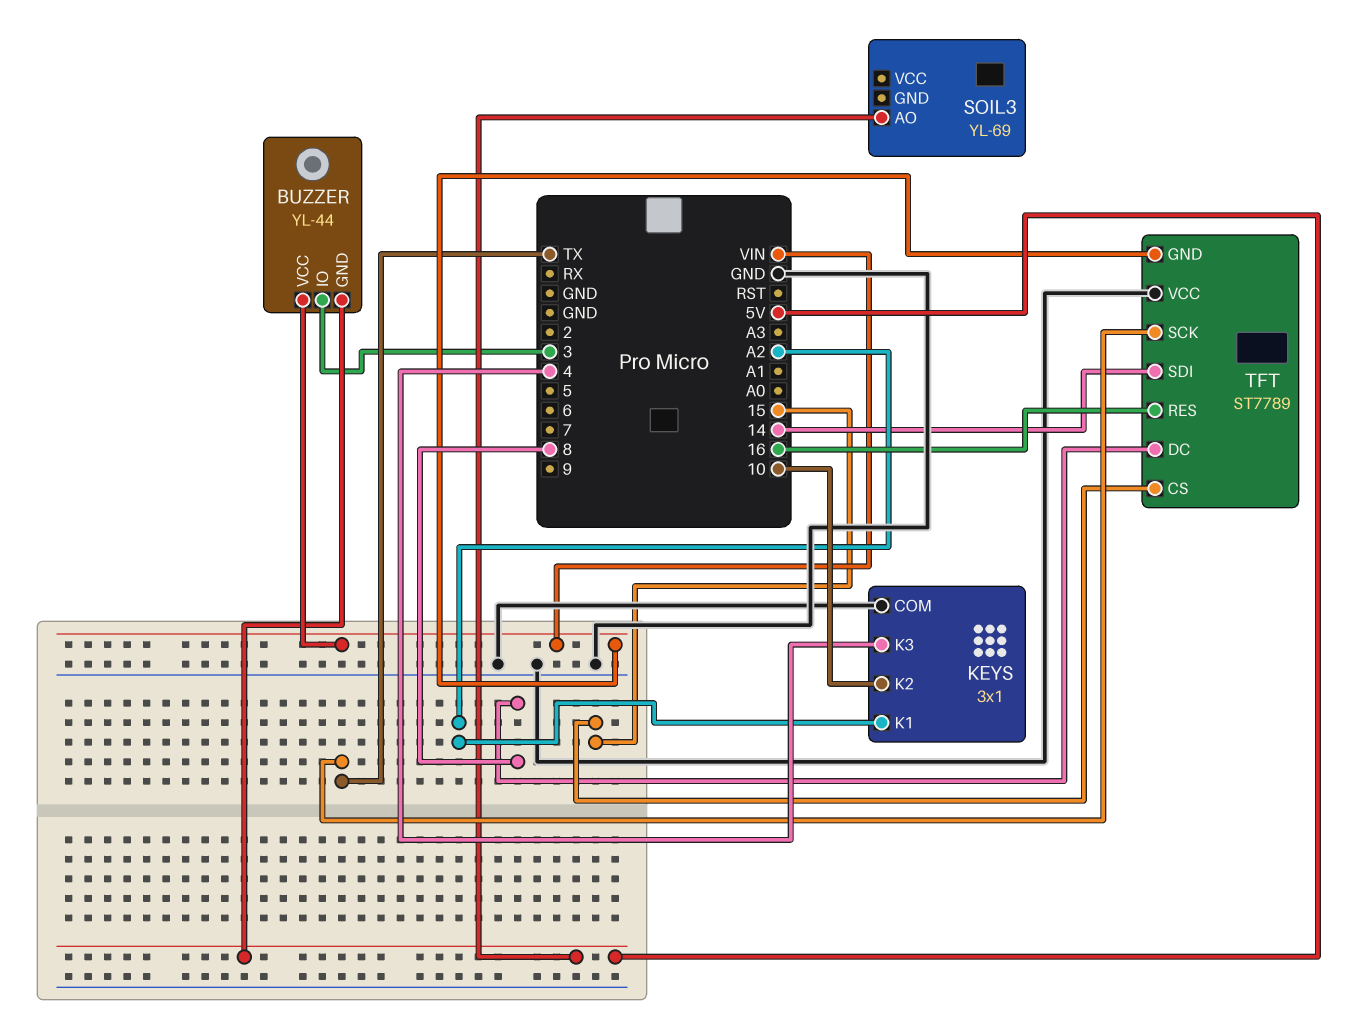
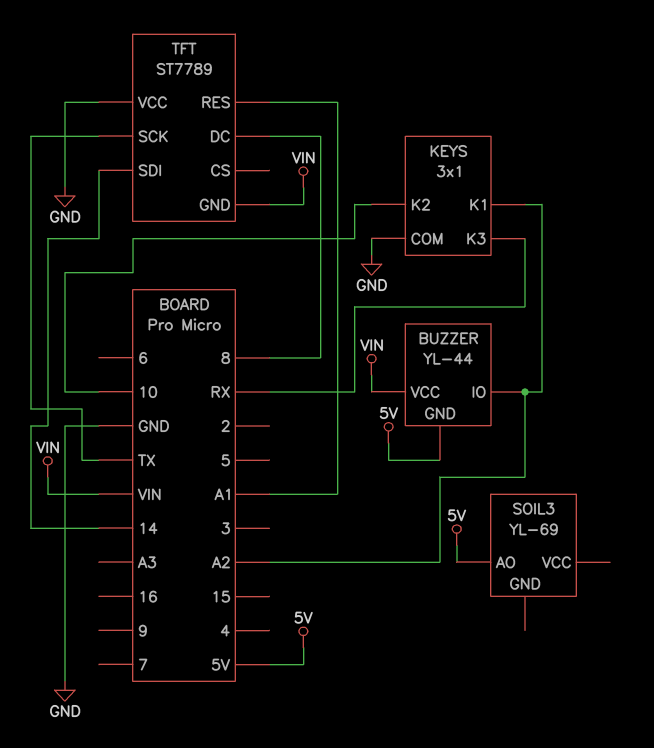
BUZZER pin IO: 3 -> A2
KEYS pin K3: 4 -> RX
TFT pin CS: 15 -> none
TFT pin RES: 16 -> A1

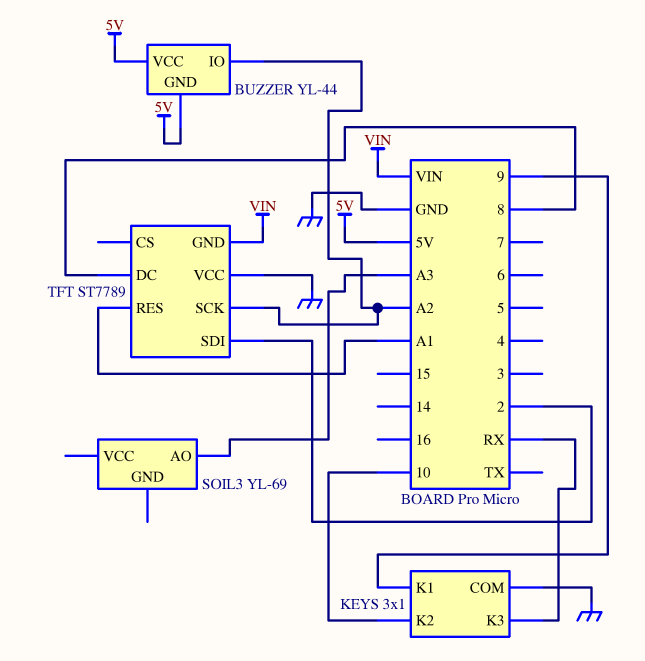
BUZZER pin VCC: VIN -> 5V
KEYS pin K1: A2 -> 9
SOIL3 pin AO: 5V -> A3
TFT pin SCK: TX -> A2
TFT pin SDI: 14 -> 2

